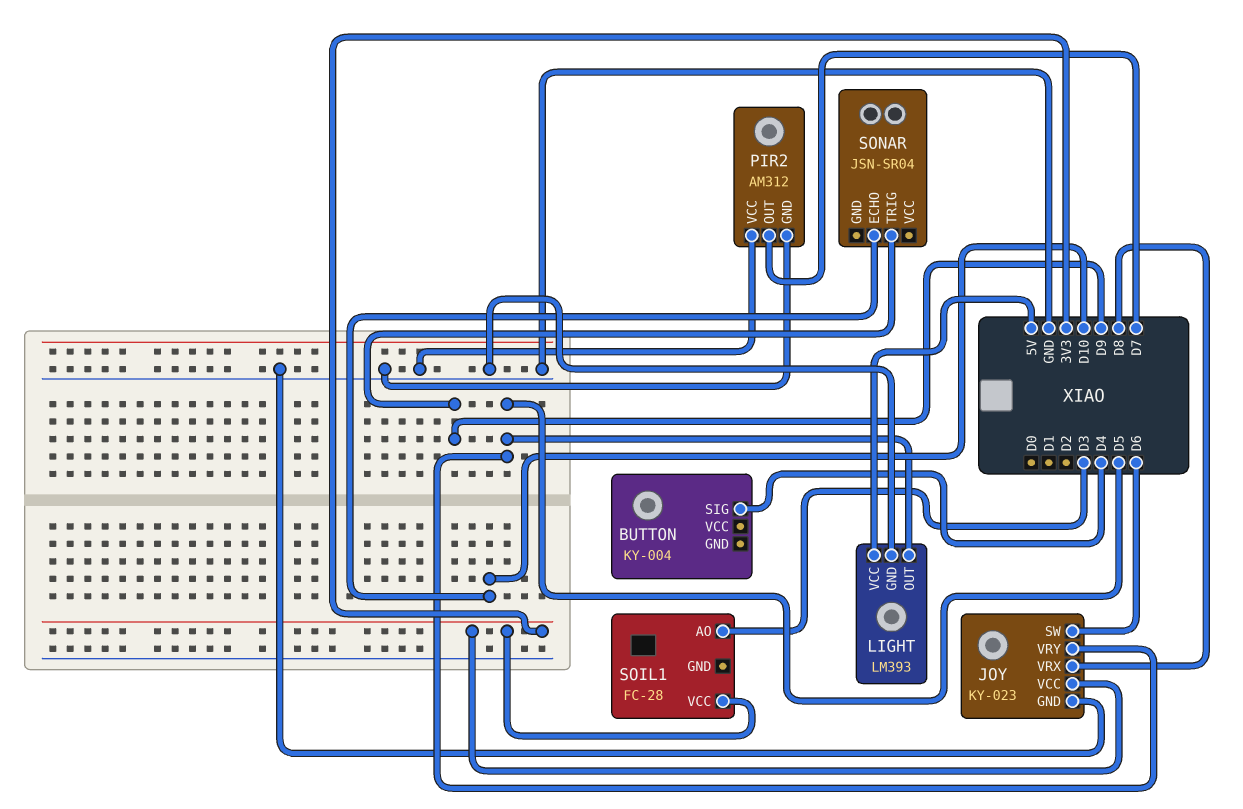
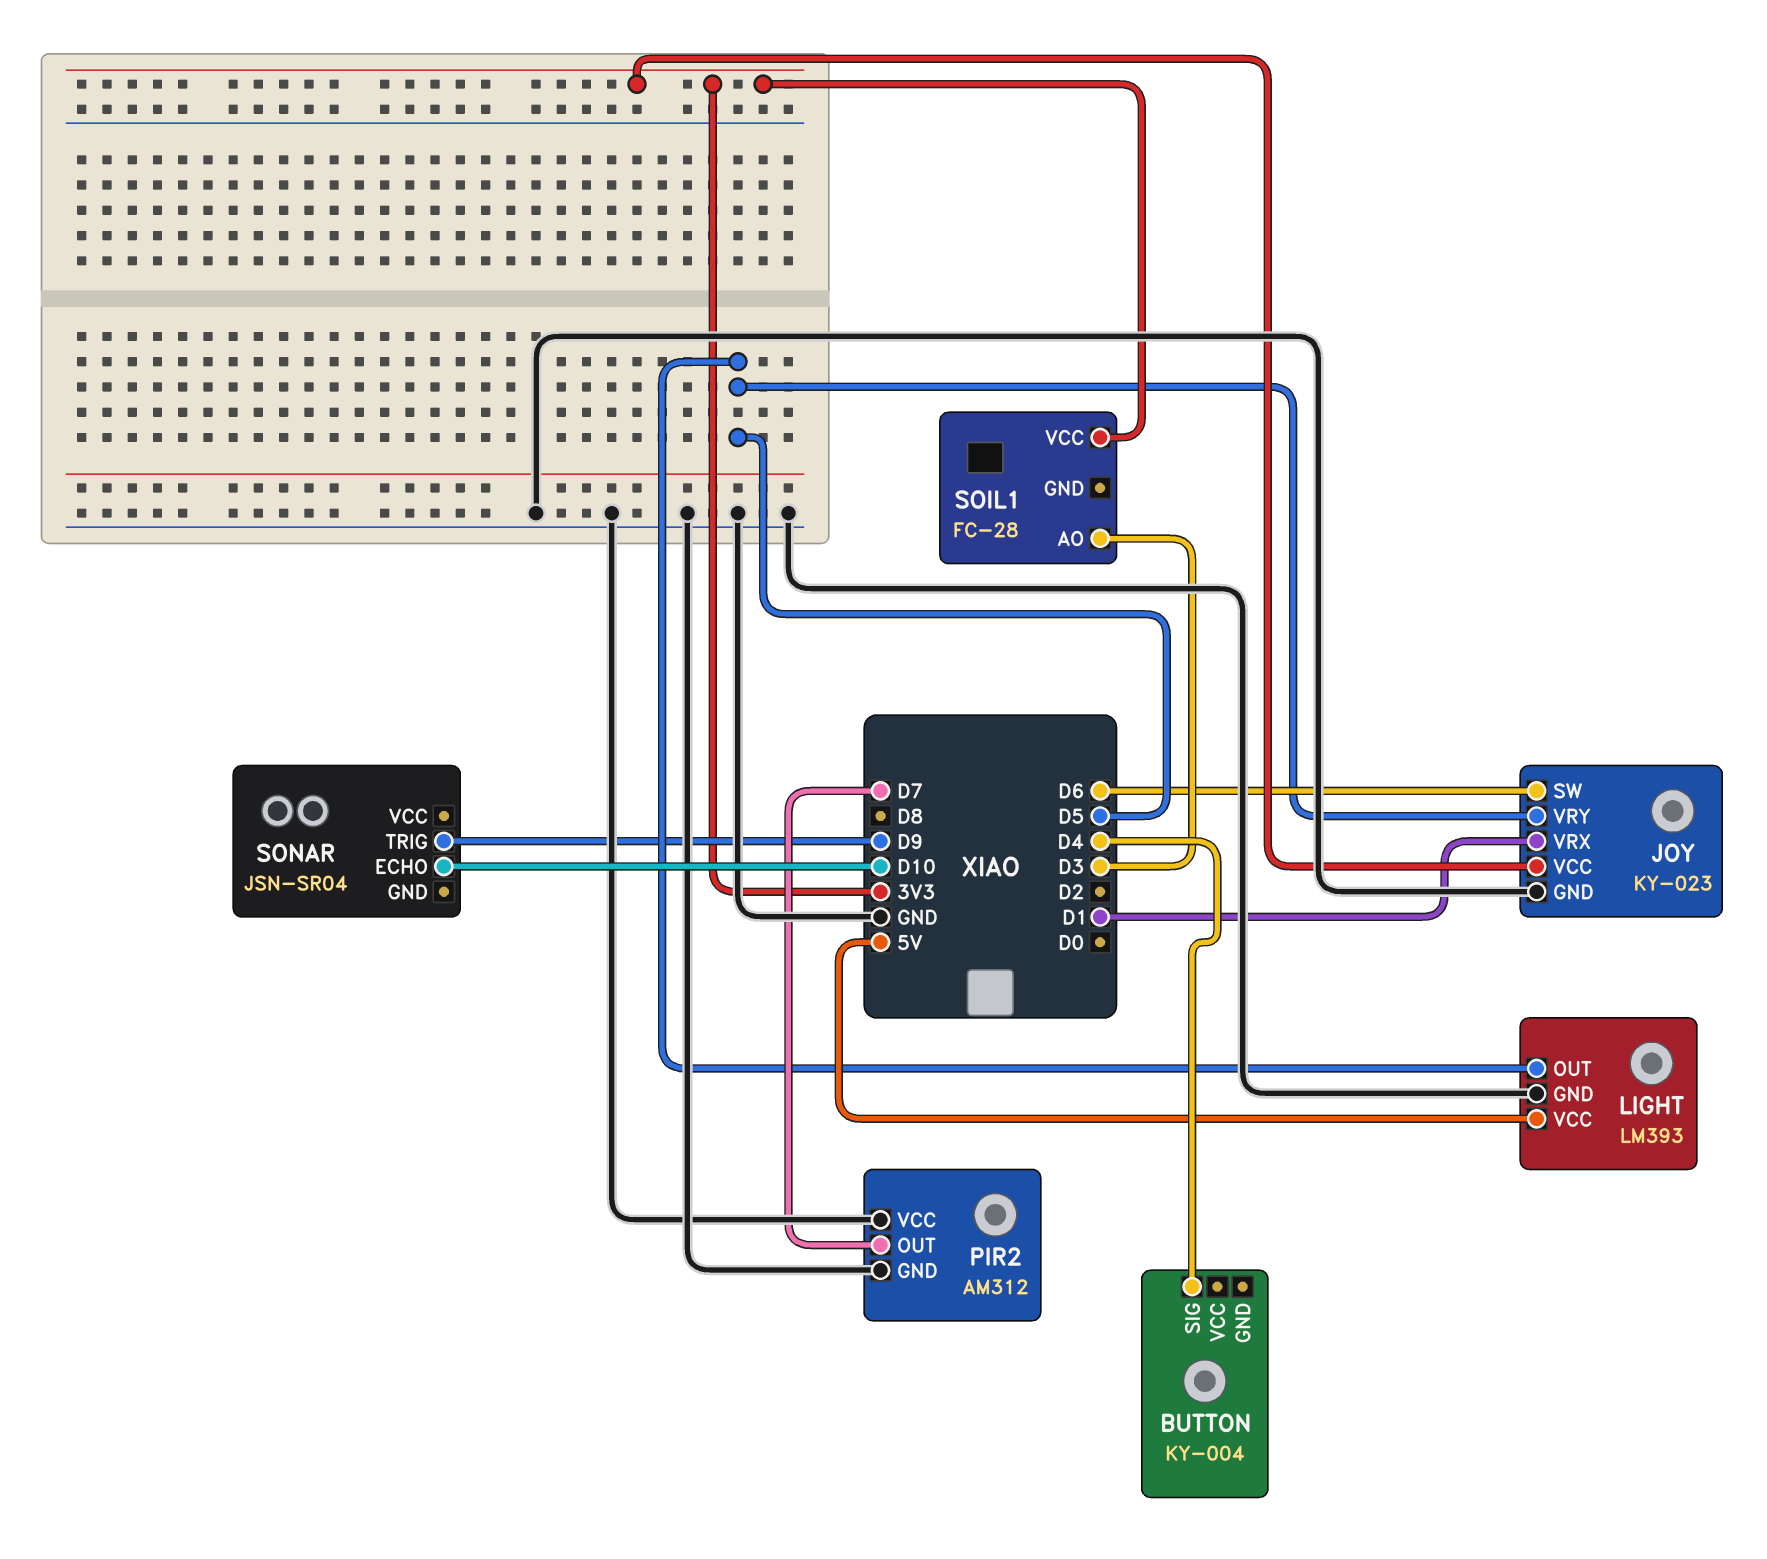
JOY pin VRX: D8 -> D1

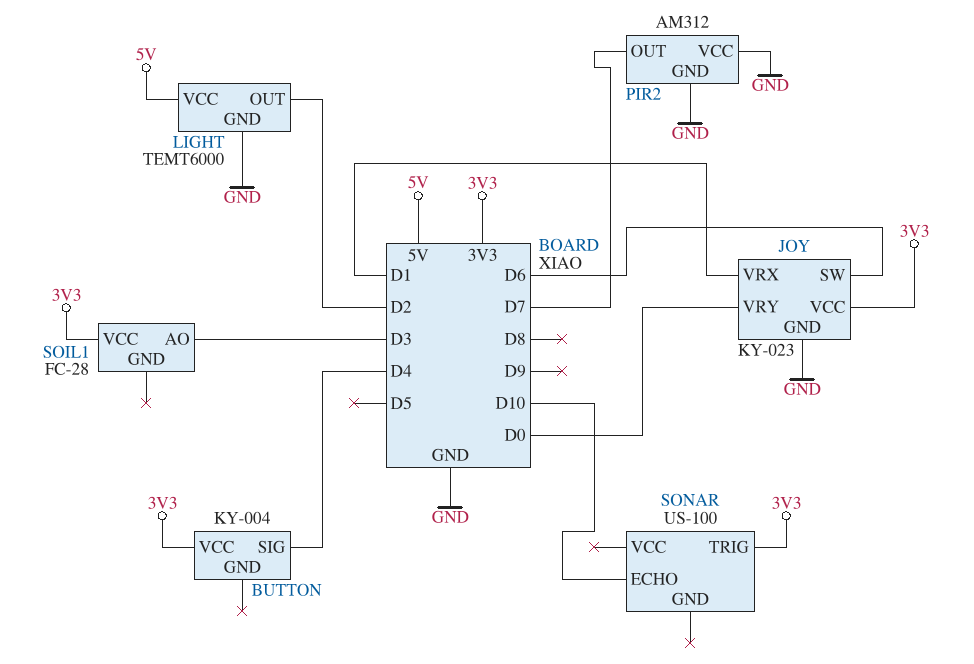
BUTTON pin VCC: none -> 3V3
JOY pin VRY: D5 -> D0
LIGHT: LM393 -> TEMT6000
LIGHT pin OUT: D5 -> D2
SONAR: JSN-SR04 -> US-100
SONAR pin TRIG: D9 -> 3V3

